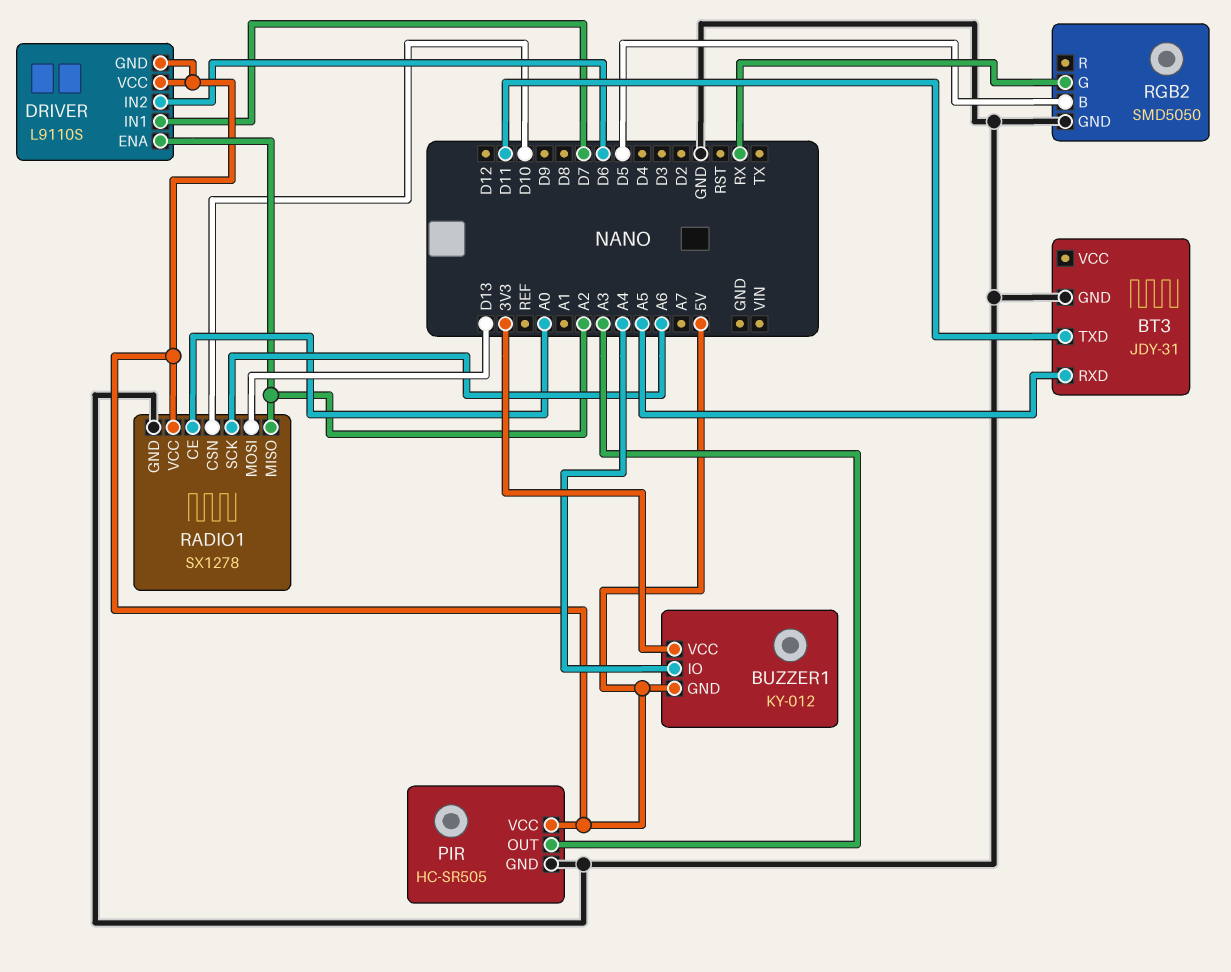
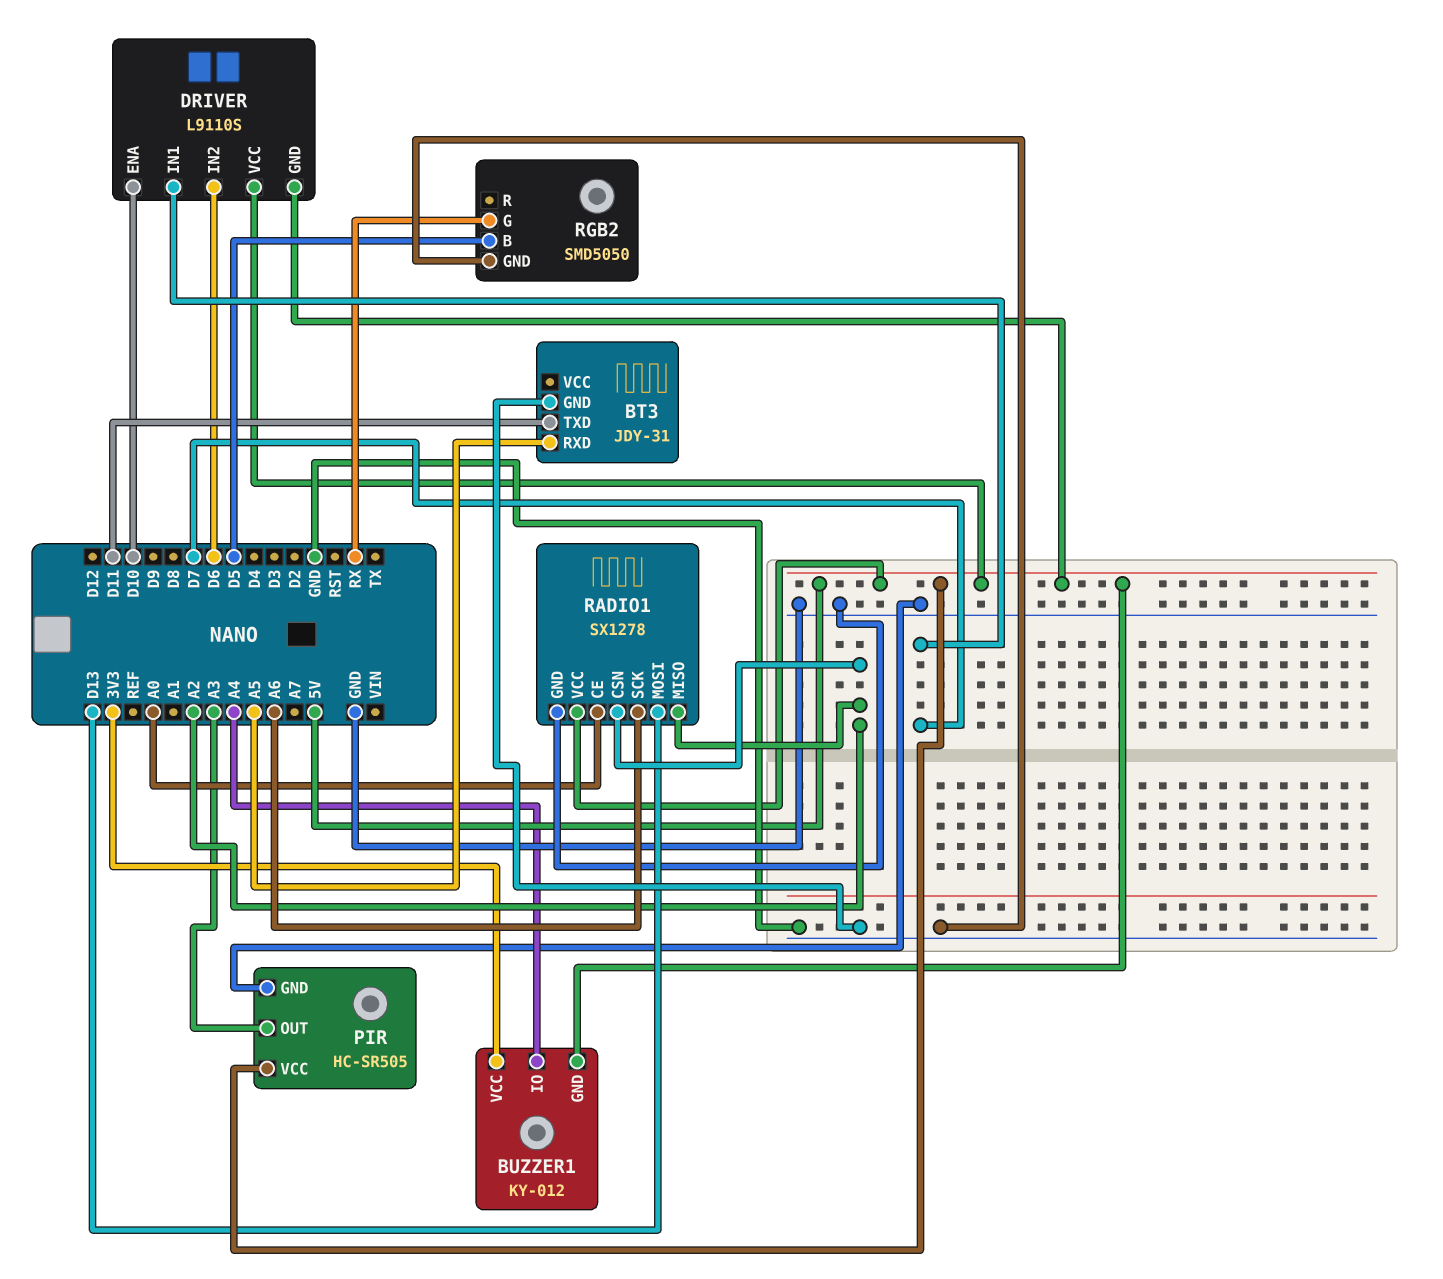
DRIVER pin ENA: A2 -> D10
RADIO1 pin CSN: D10 -> A2

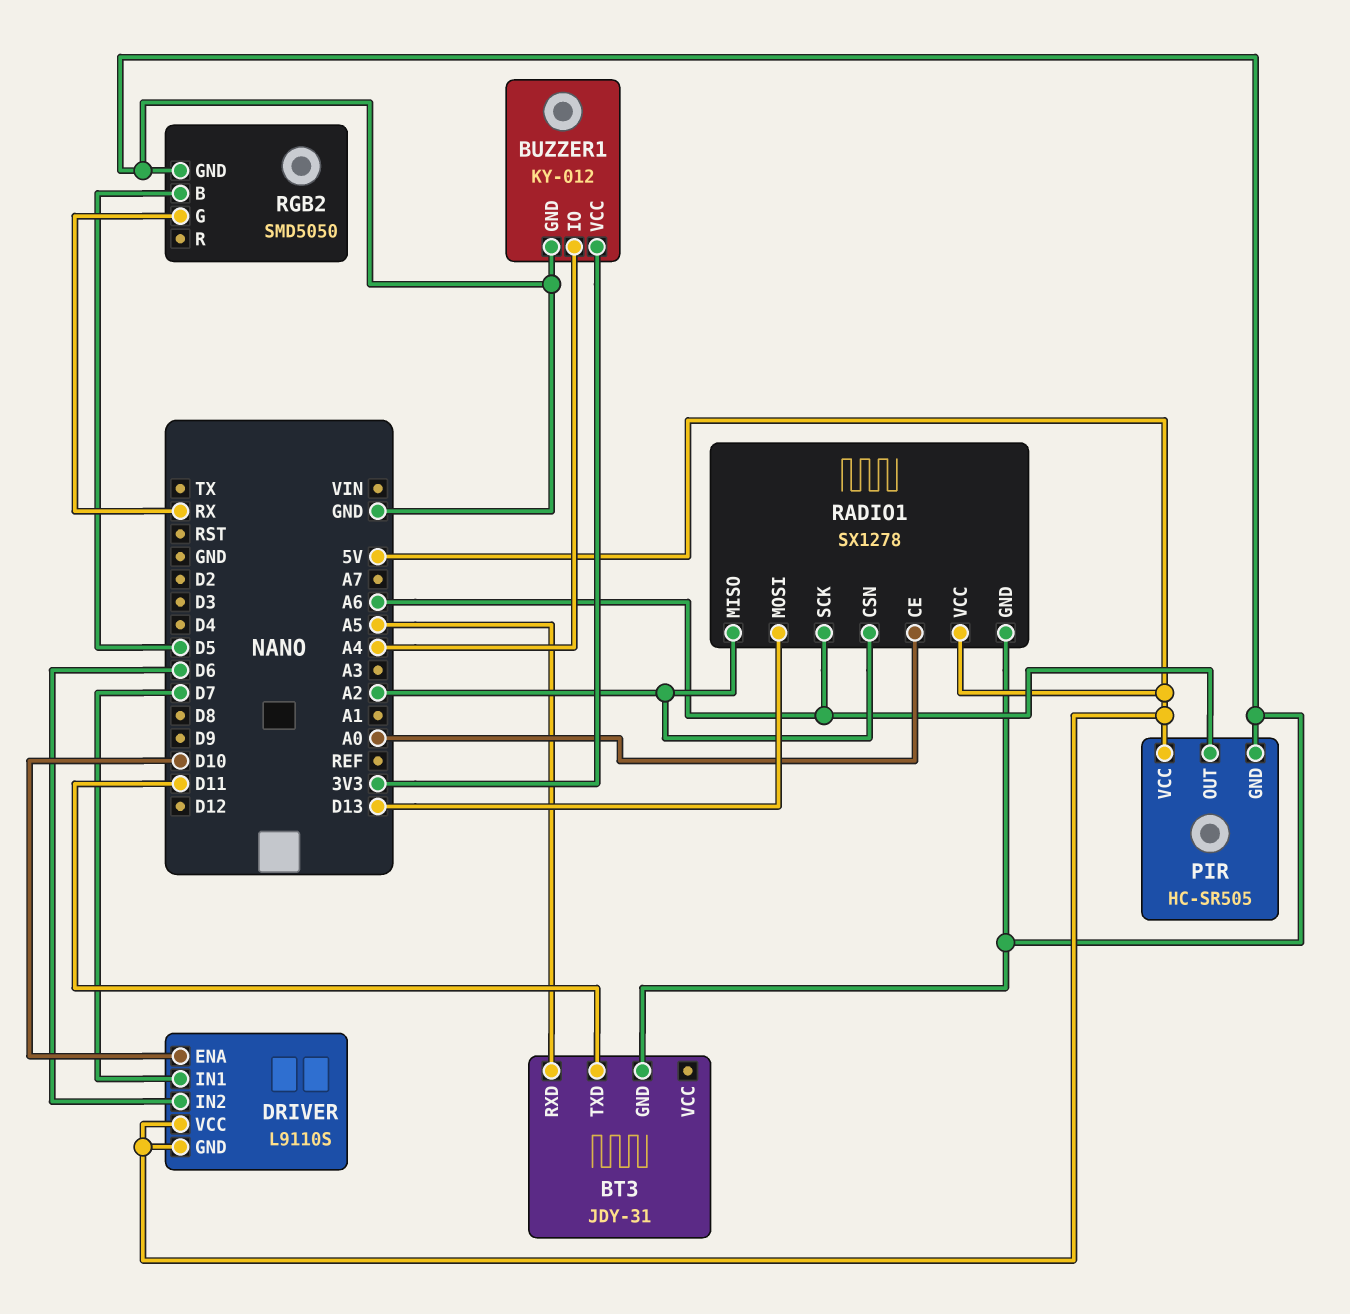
BUZZER1 pin GND: 5V -> GND
PIR pin OUT: A3 -> A6

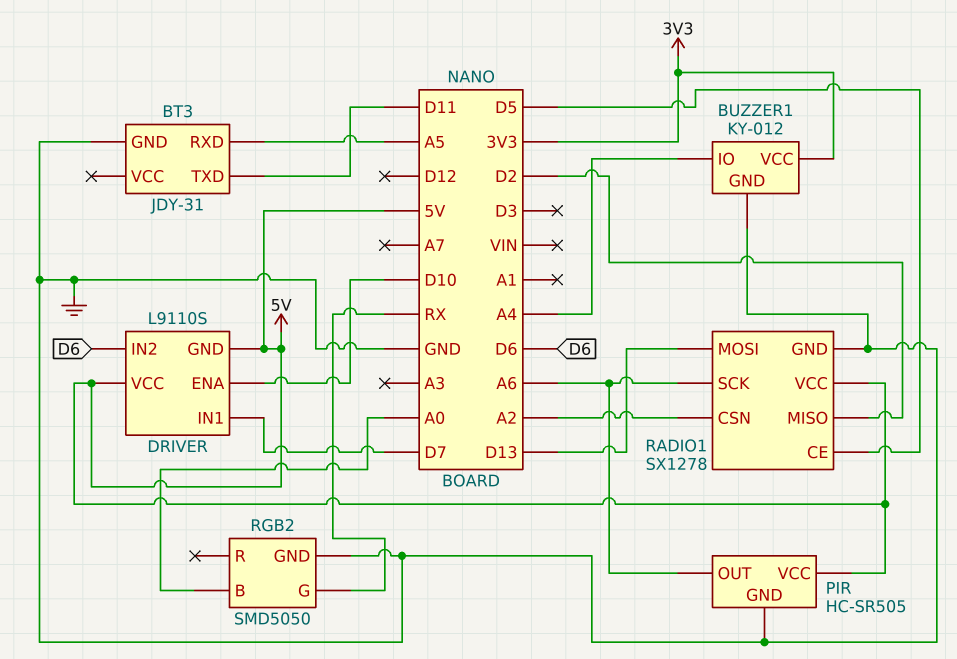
RADIO1 pin CE: A0 -> D5
RADIO1 pin MISO: A2 -> D2
RGB2 pin B: D5 -> A0

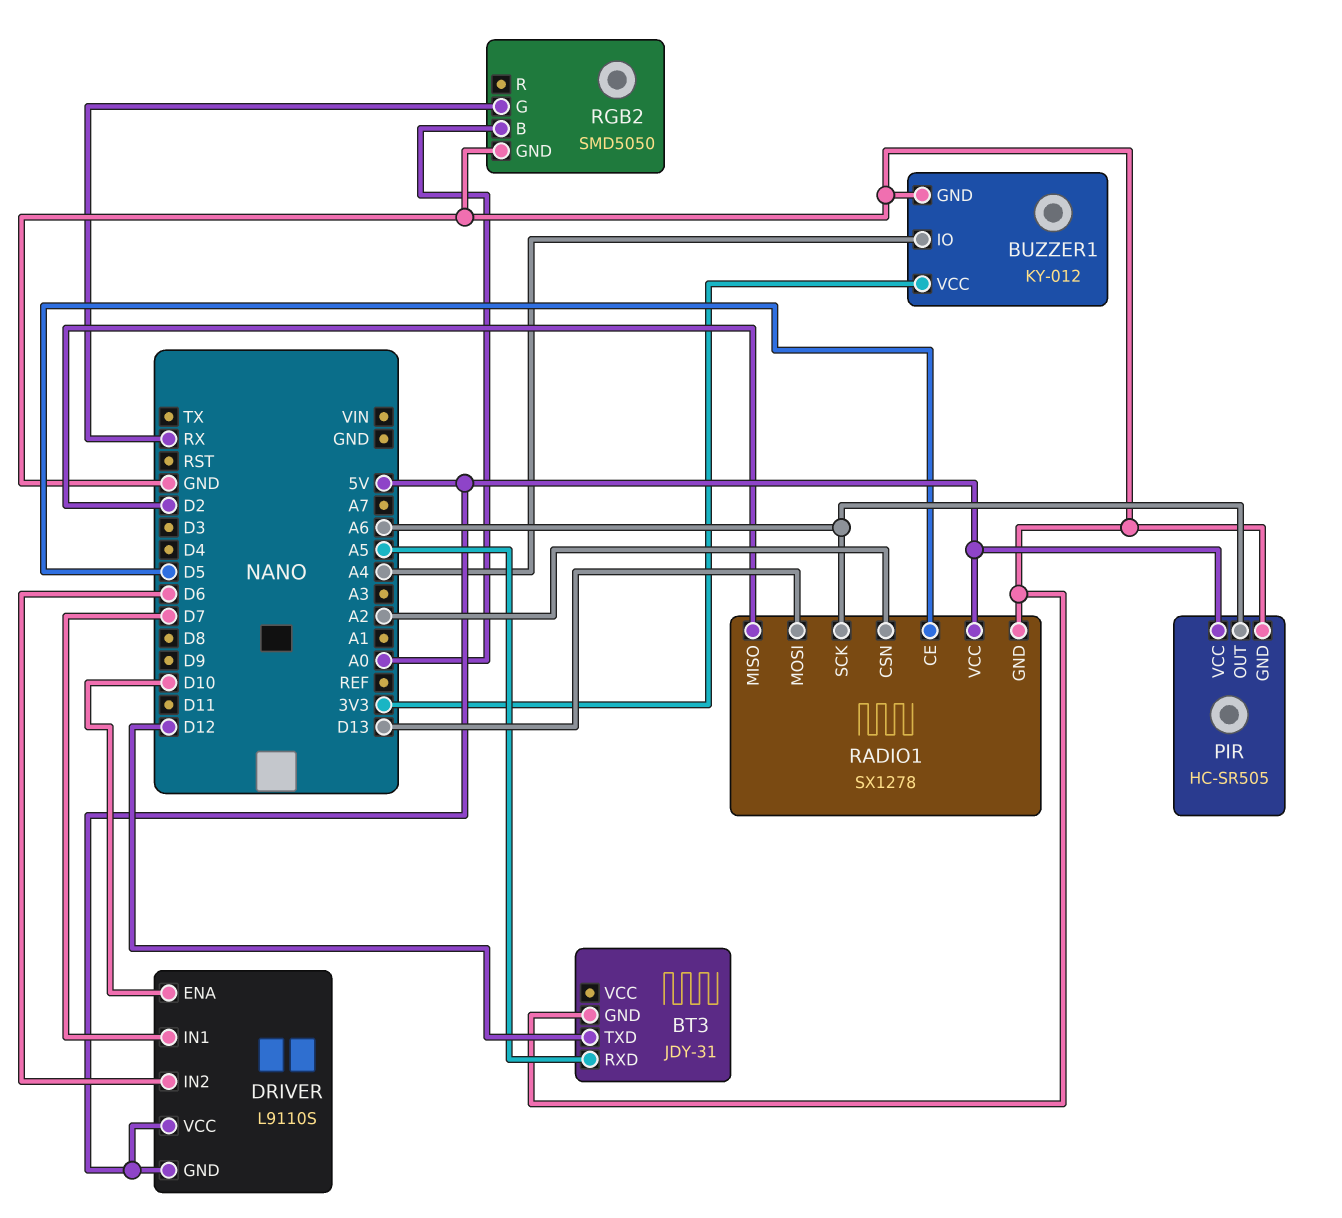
BT3 pin TXD: D11 -> D12

